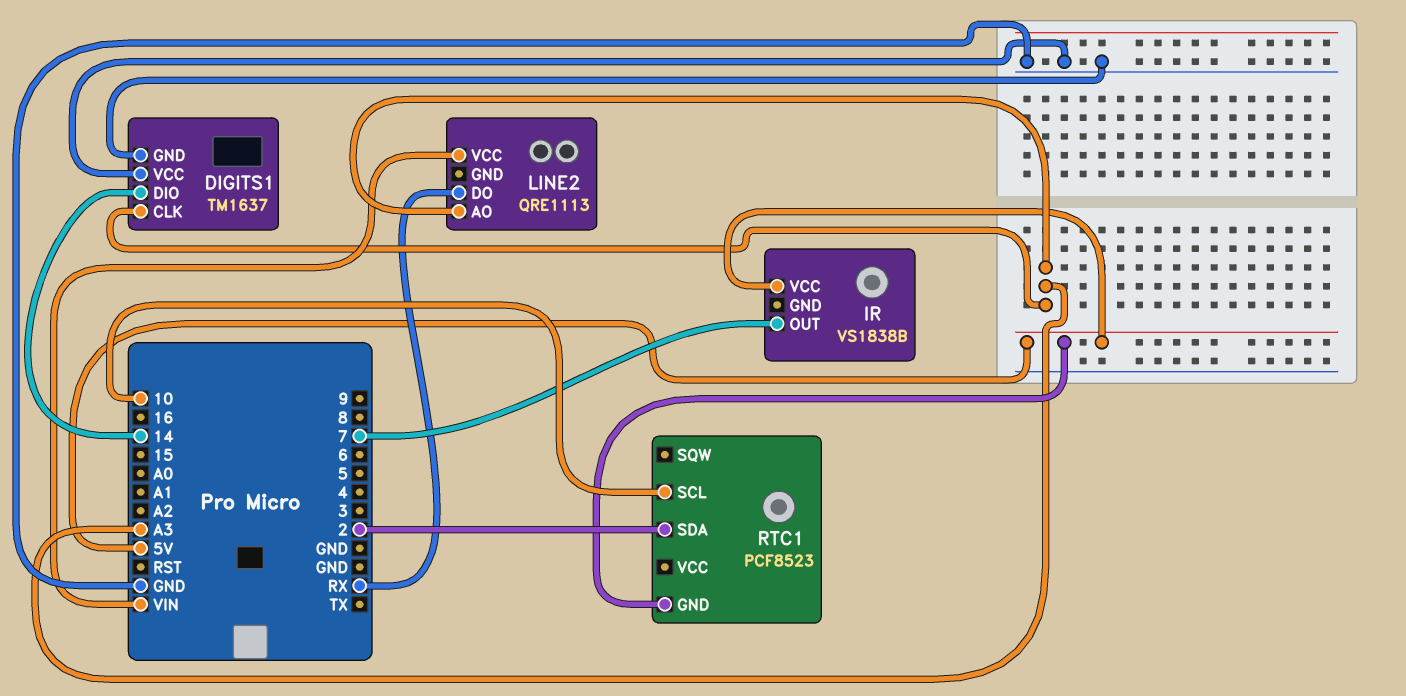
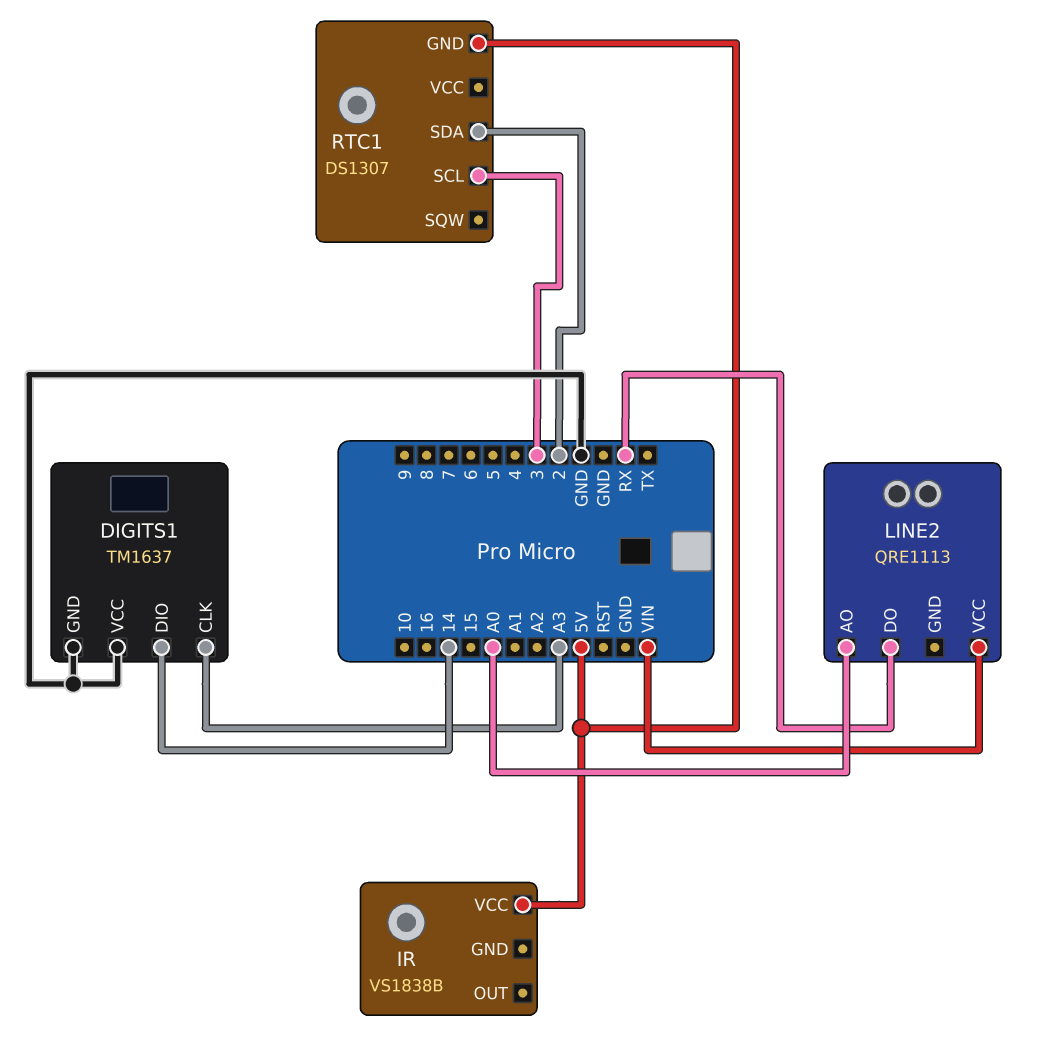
IR pin OUT: 7 -> none
LINE2 pin AO: A3 -> A0
RTC1: PCF8523 -> DS1307
RTC1 pin SCL: 10 -> 3

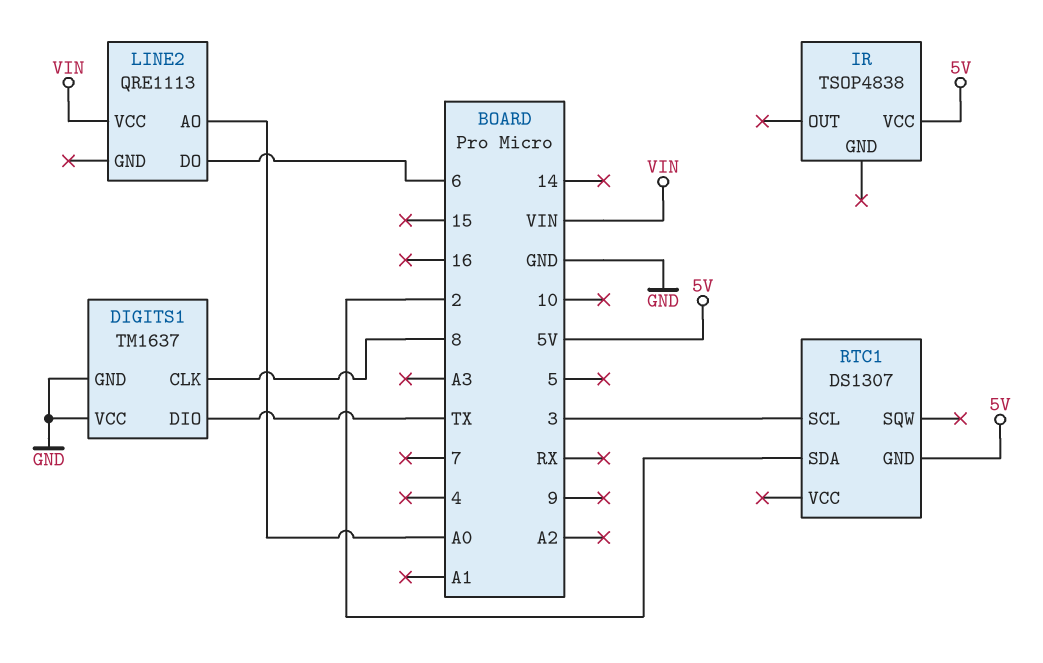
DIGITS1 pin CLK: A3 -> 8
DIGITS1 pin DIO: 14 -> TX
IR: VS1838B -> TSOP4838
LINE2 pin DO: RX -> 6

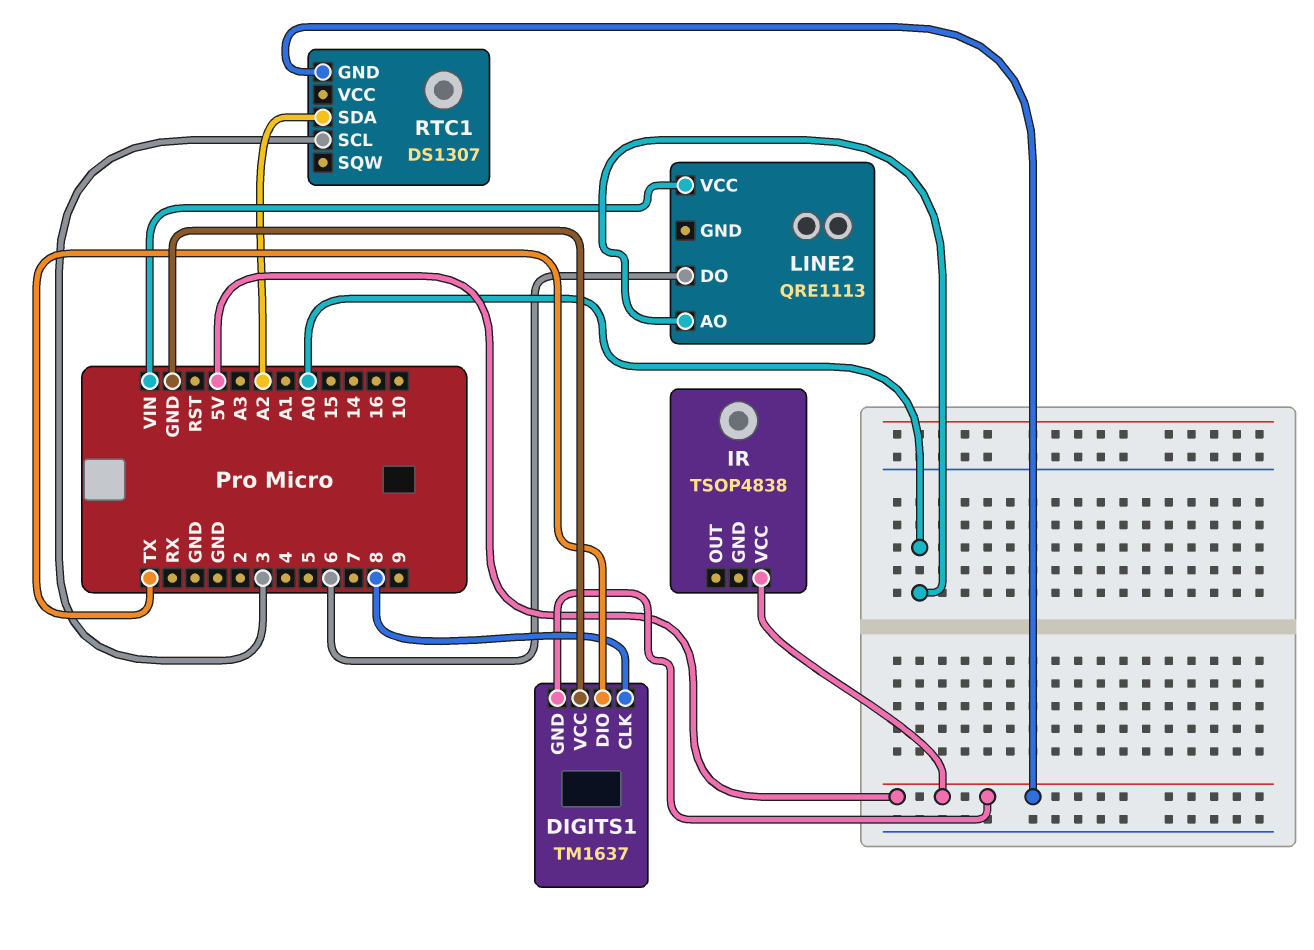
DIGITS1 pin GND: GND -> 5V
RTC1 pin SDA: 2 -> A2

